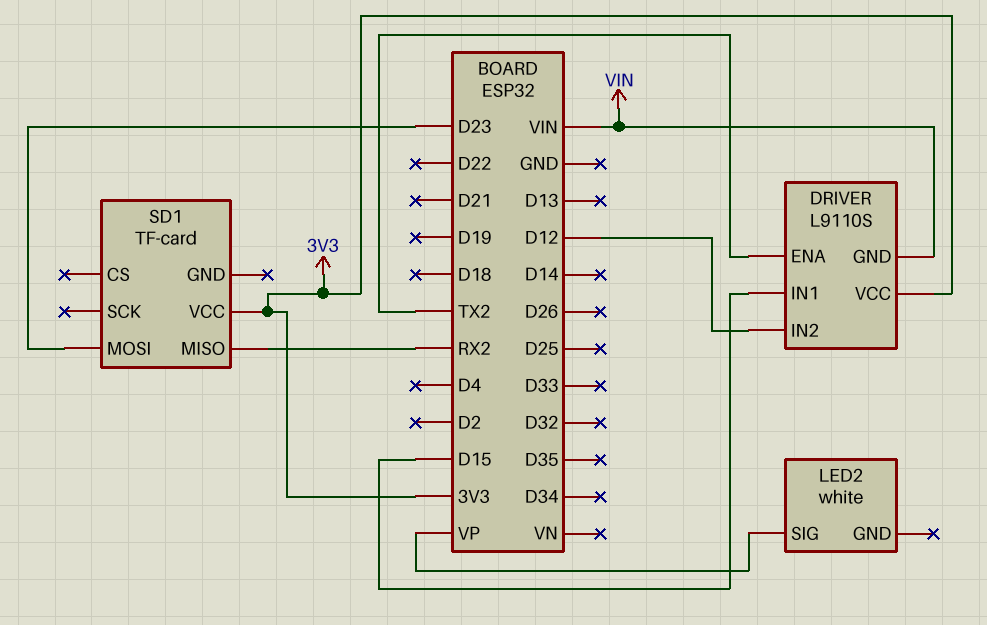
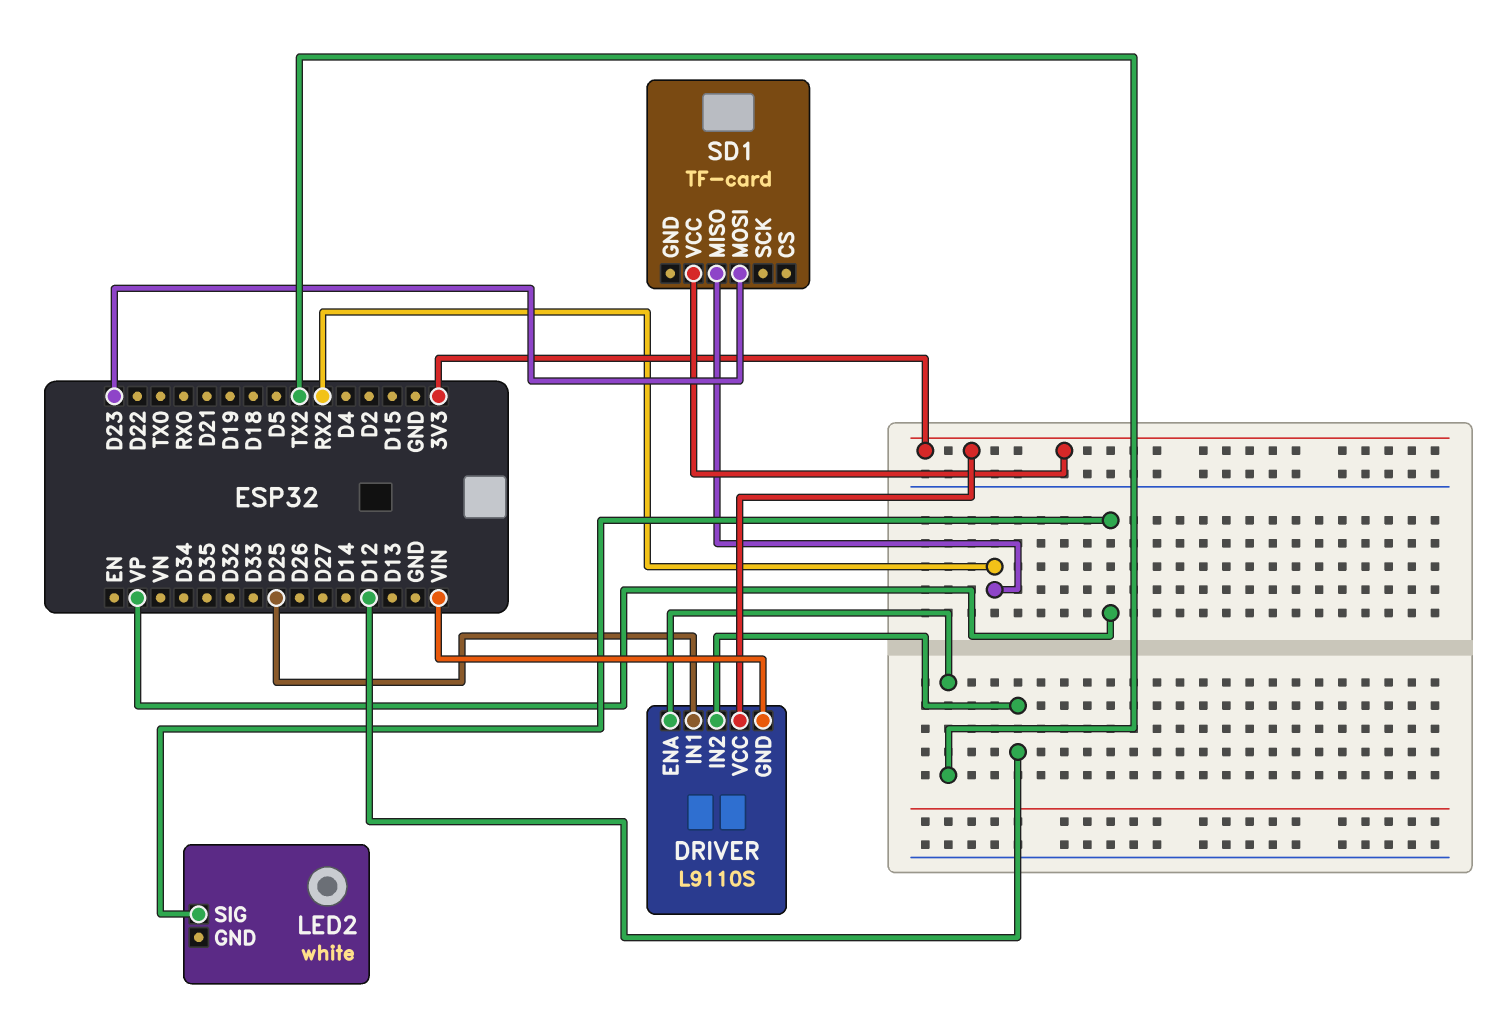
DRIVER pin IN1: D15 -> D25

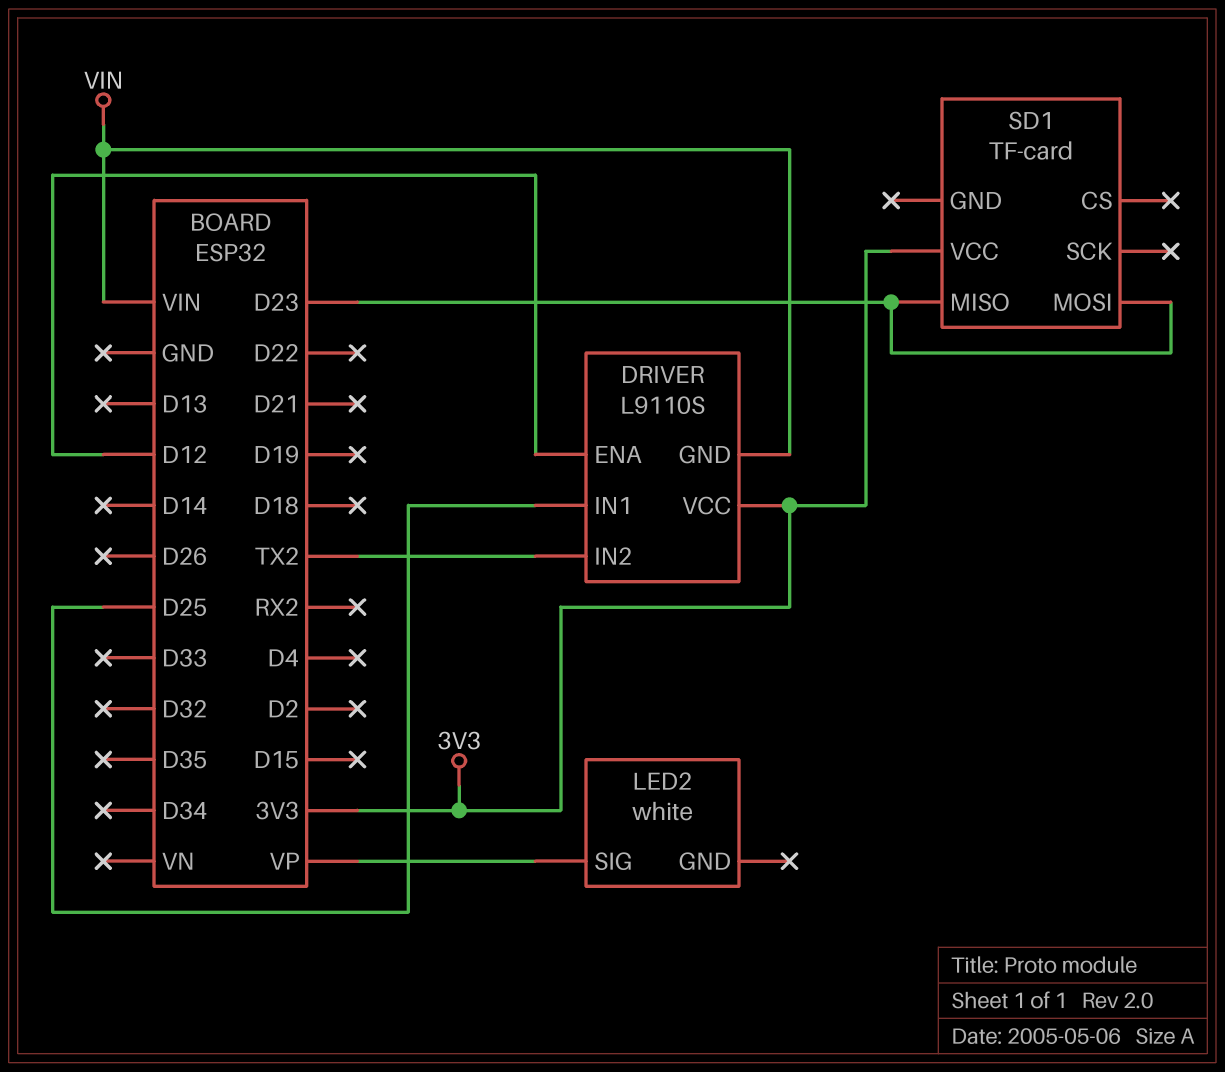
DRIVER pin ENA: TX2 -> D12
DRIVER pin IN2: D12 -> TX2
SD1 pin MISO: RX2 -> D23

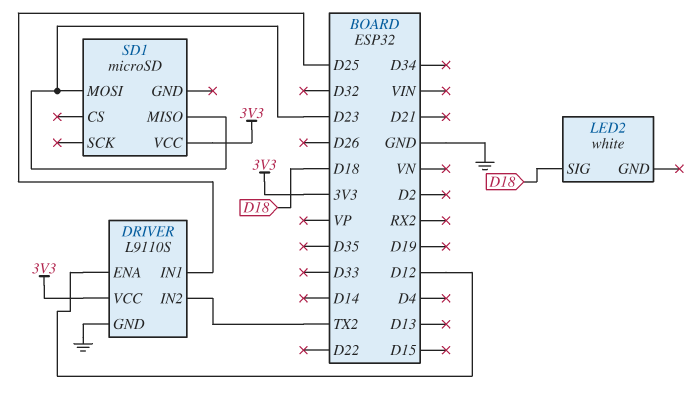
DRIVER pin GND: VIN -> GND
LED2 pin SIG: VP -> D18
SD1: TF-card -> microSD

